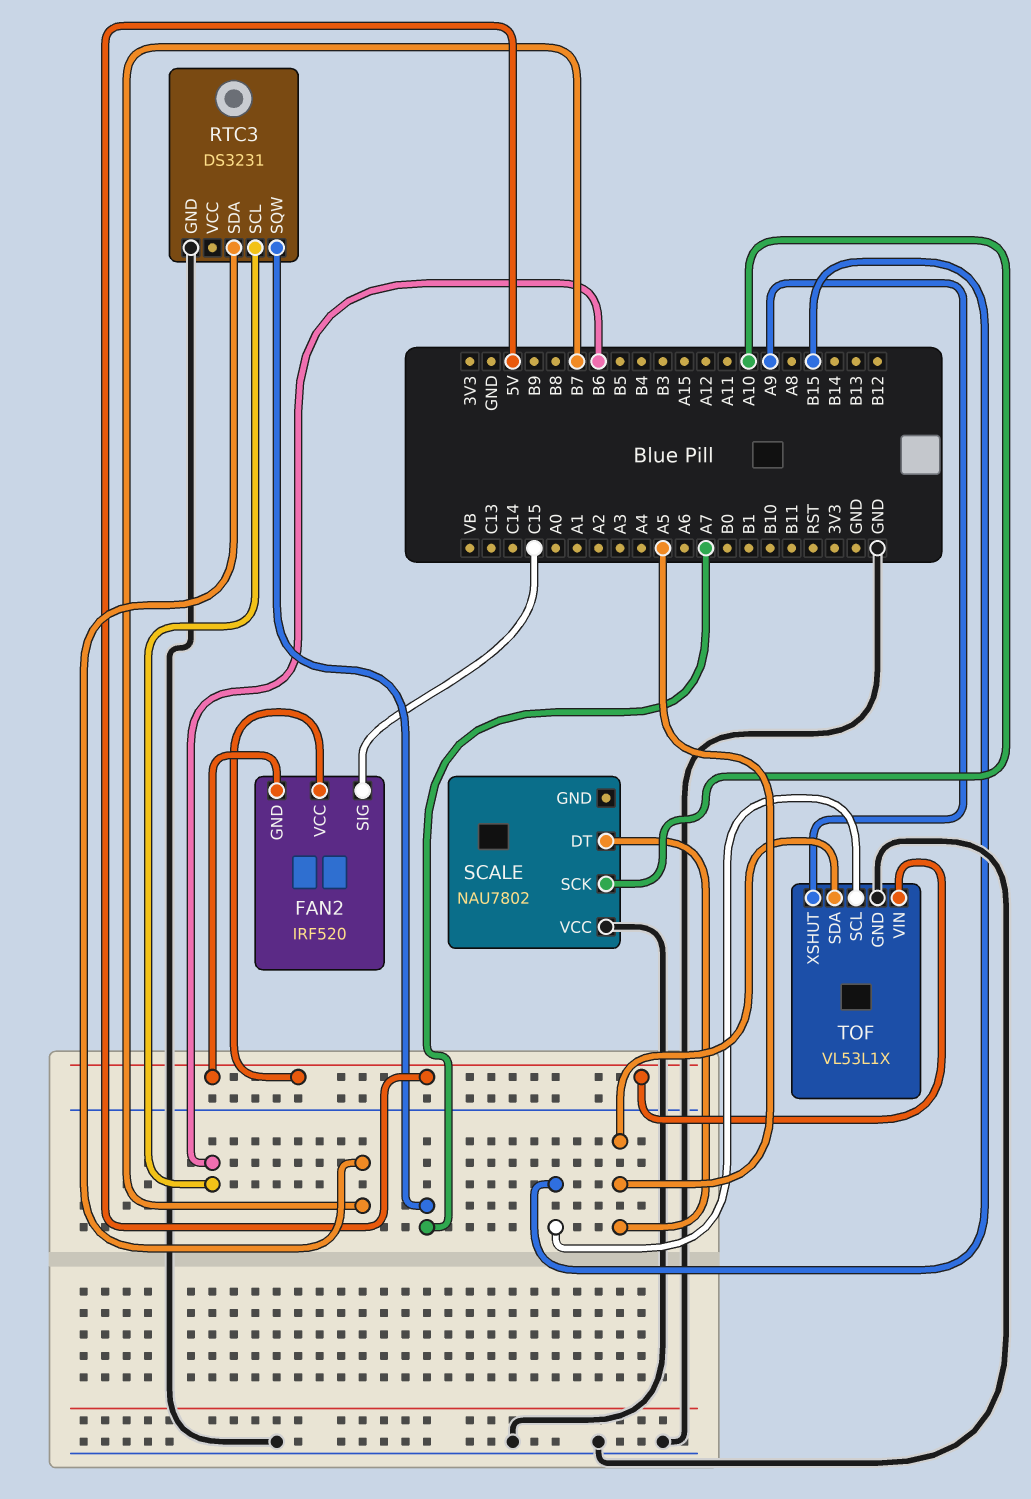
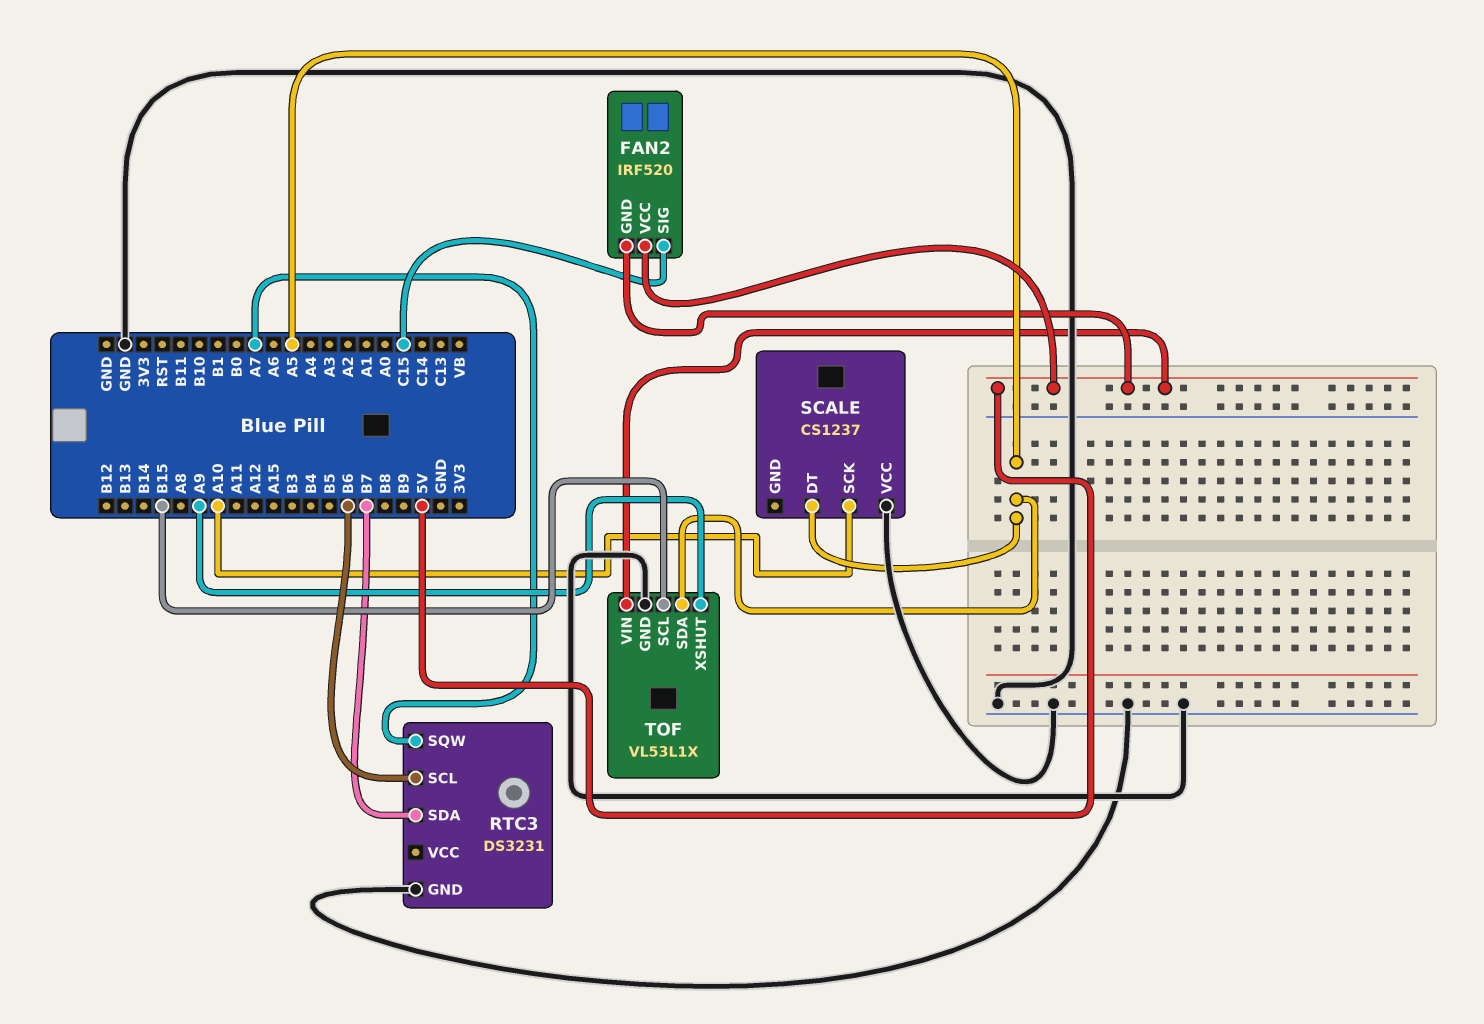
SCALE: NAU7802 -> CS1237

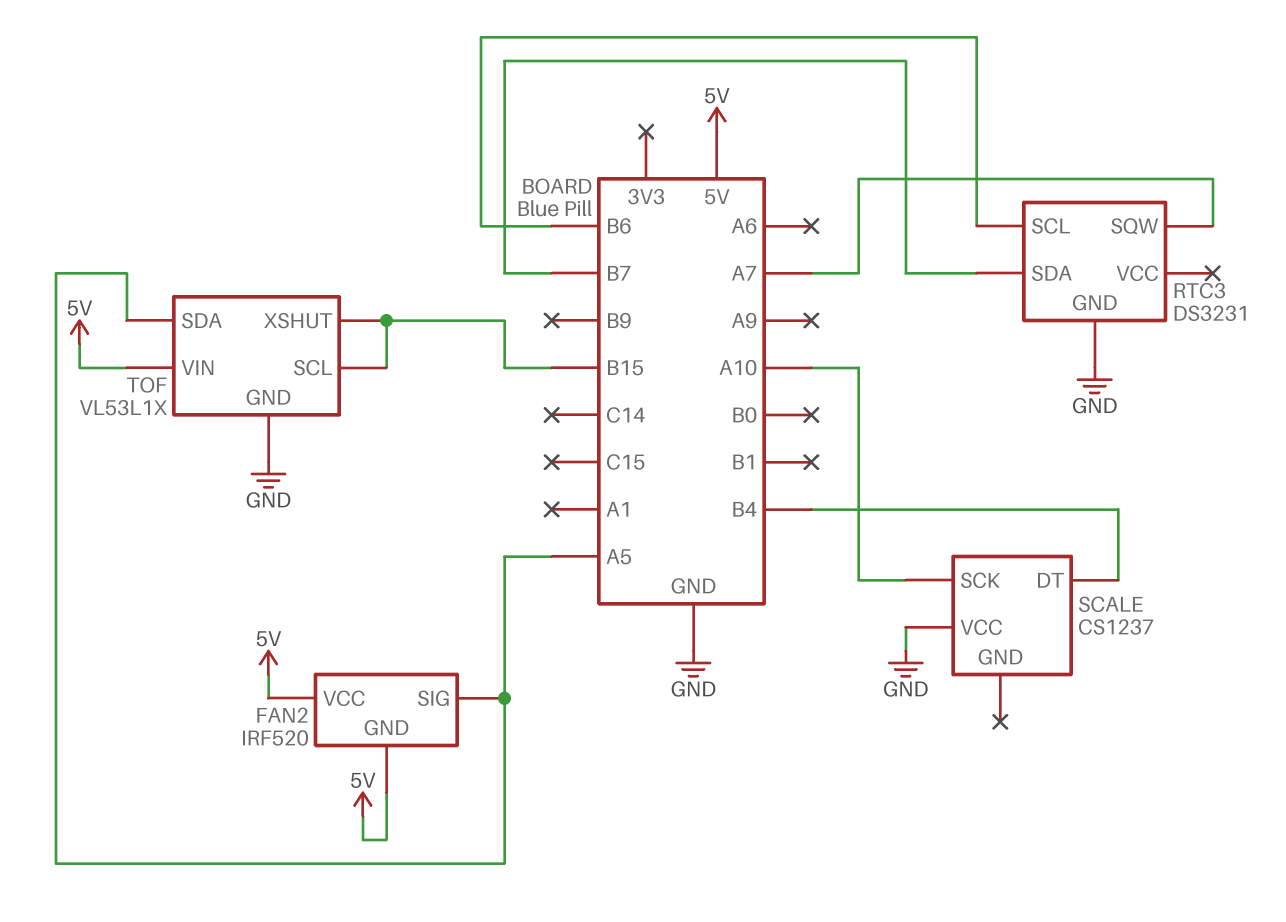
FAN2 pin SIG: C15 -> A5
SCALE pin DT: A5 -> B4
TOF pin XSHUT: A9 -> B15

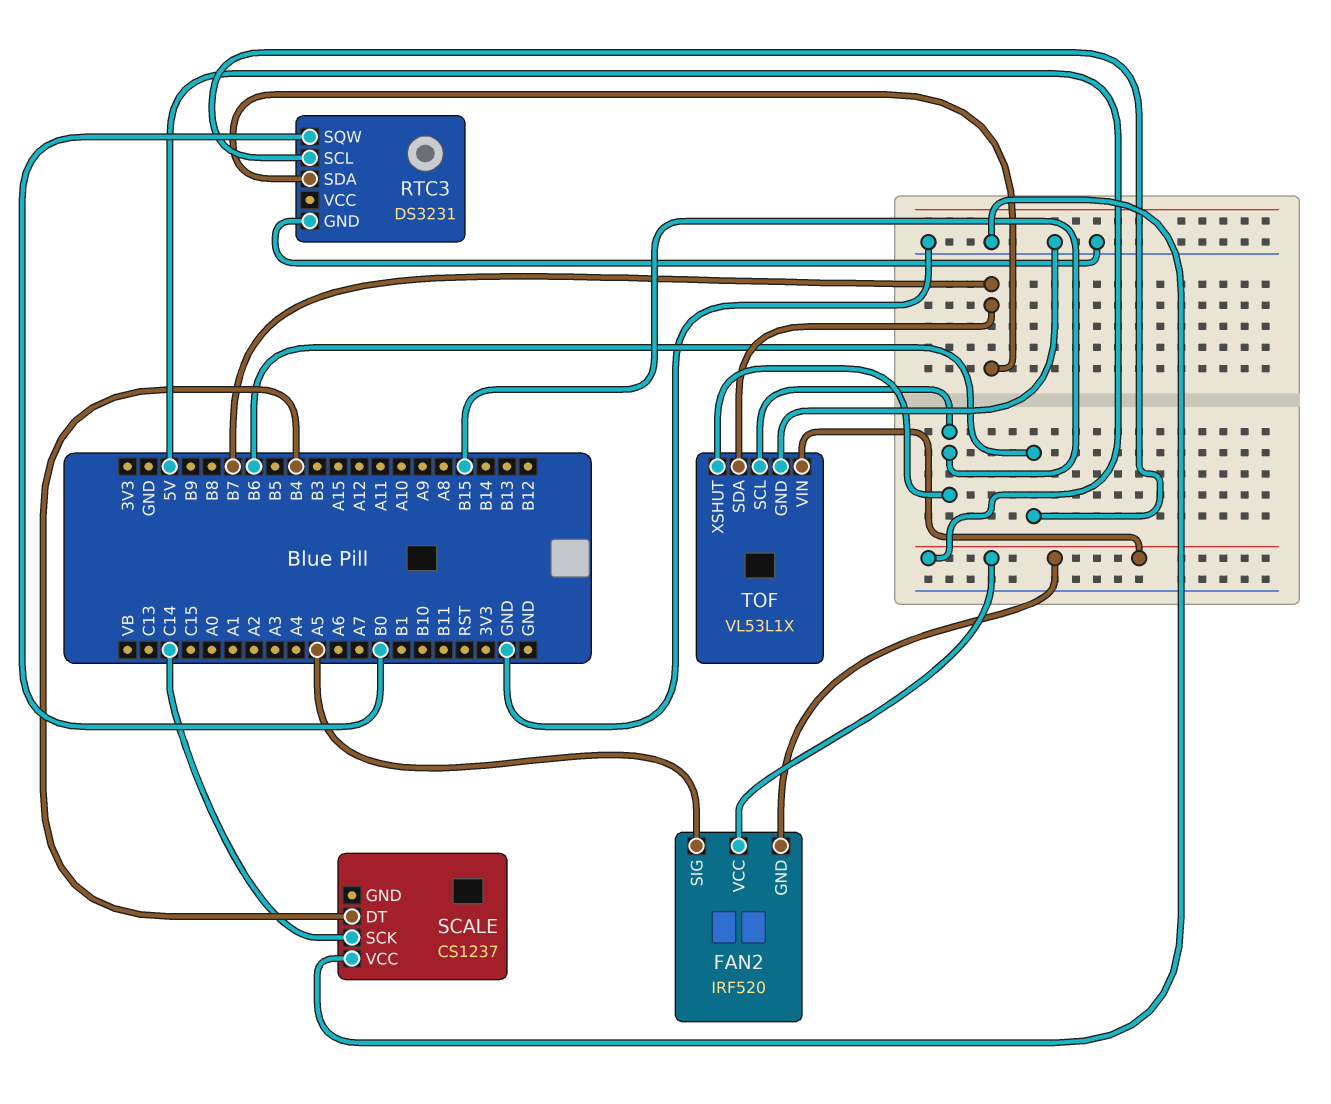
RTC3 pin SQW: A7 -> B0
SCALE pin SCK: A10 -> C14
TOF pin SDA: A5 -> B7

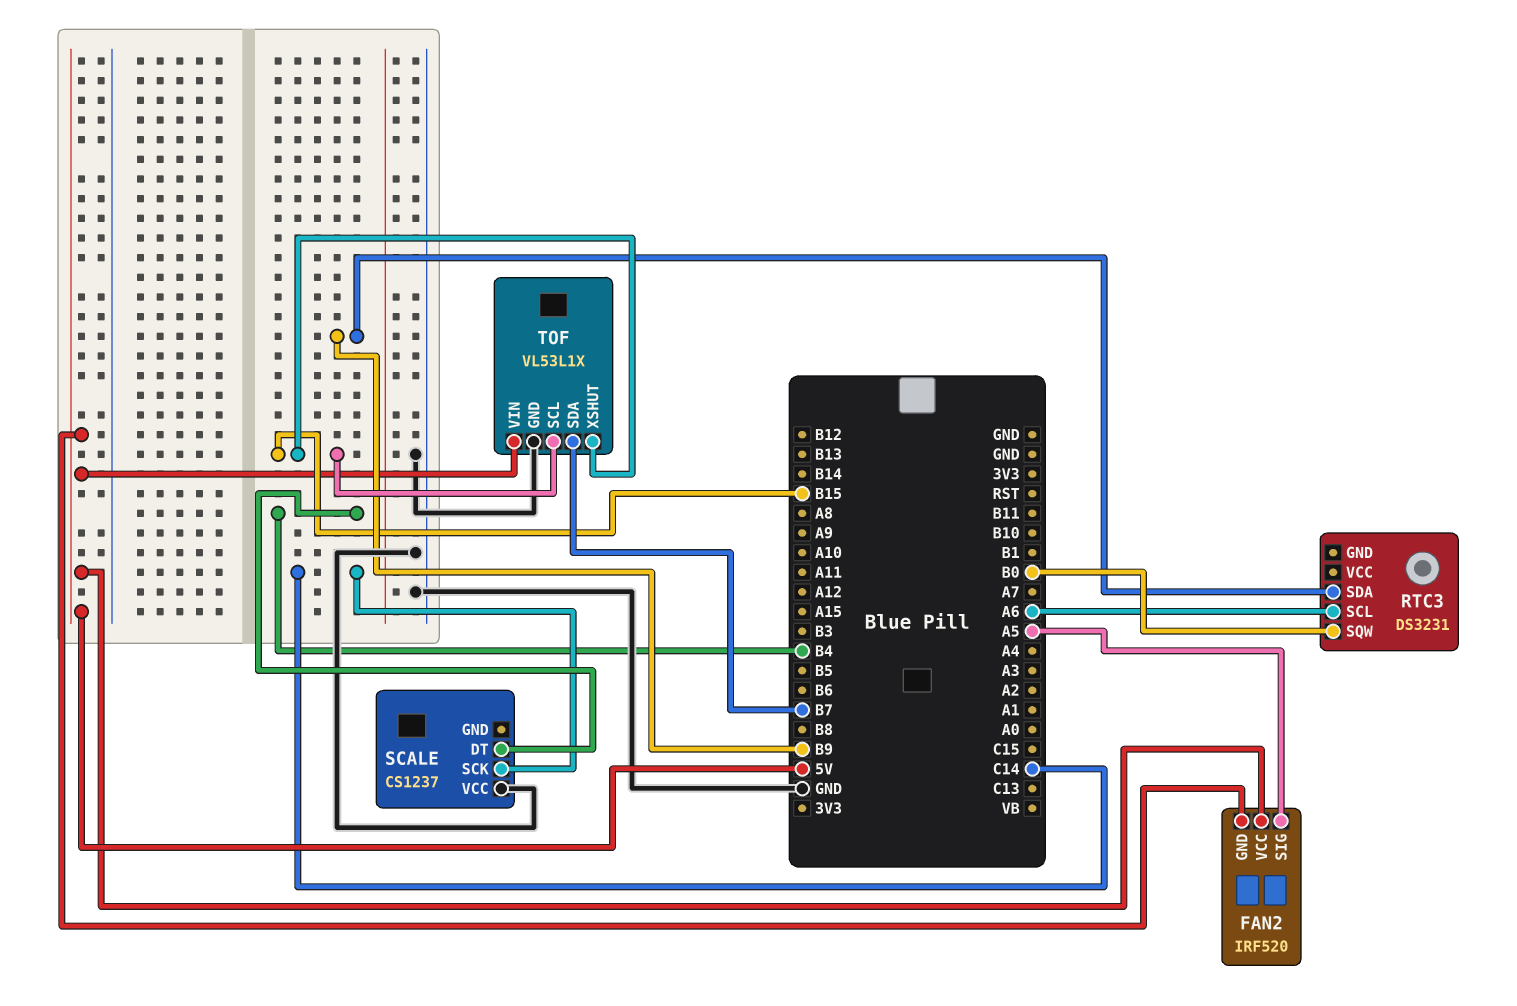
RTC3 pin GND: GND -> none
RTC3 pin SCL: B6 -> A6
RTC3 pin SDA: B7 -> B9

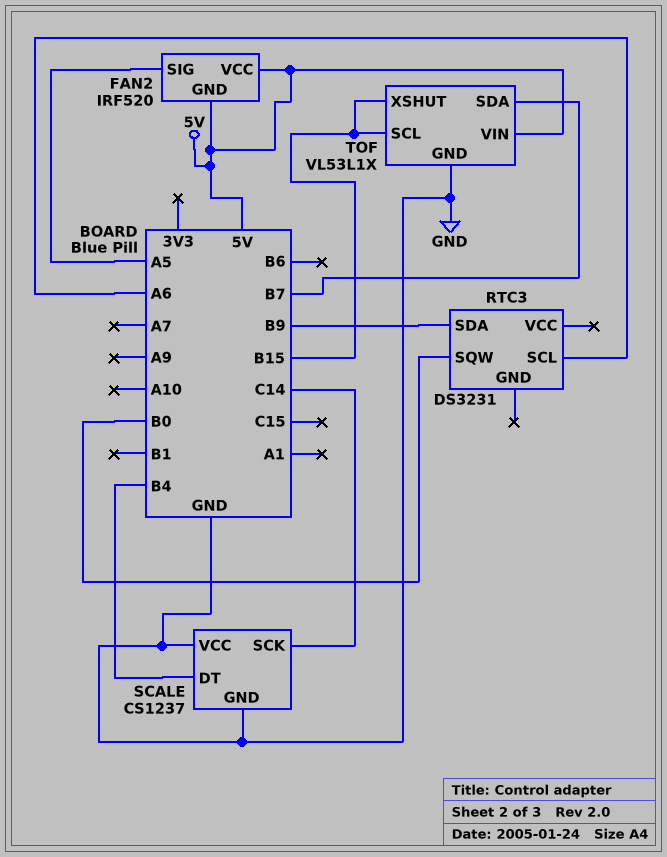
SCALE pin GND: none -> GND

